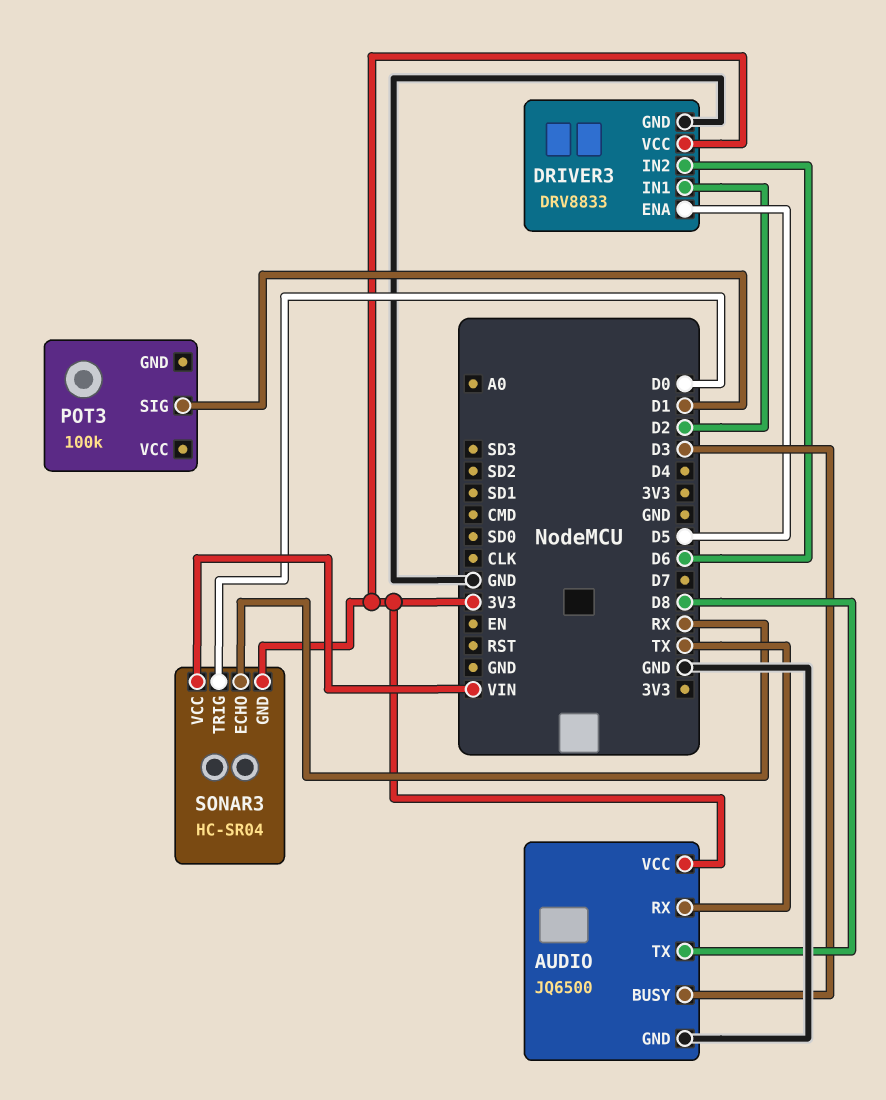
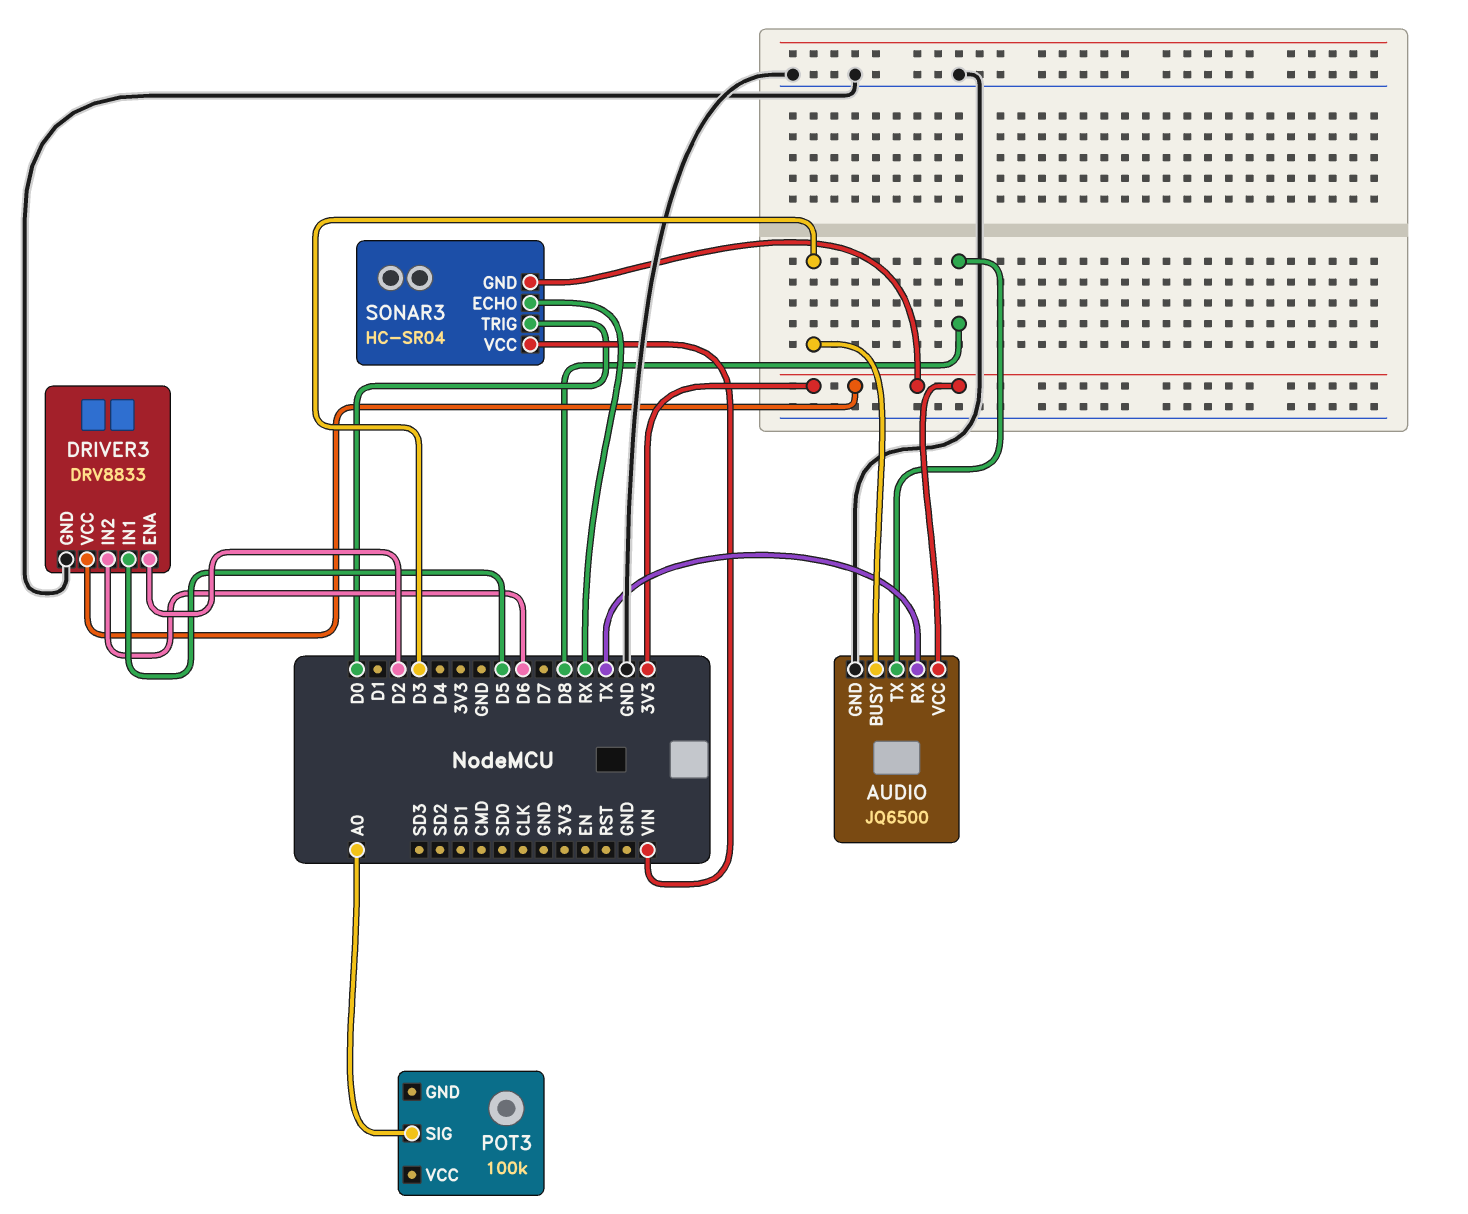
DRIVER3 pin ENA: D5 -> D2
DRIVER3 pin IN1: D2 -> D5
POT3 pin SIG: D1 -> A0

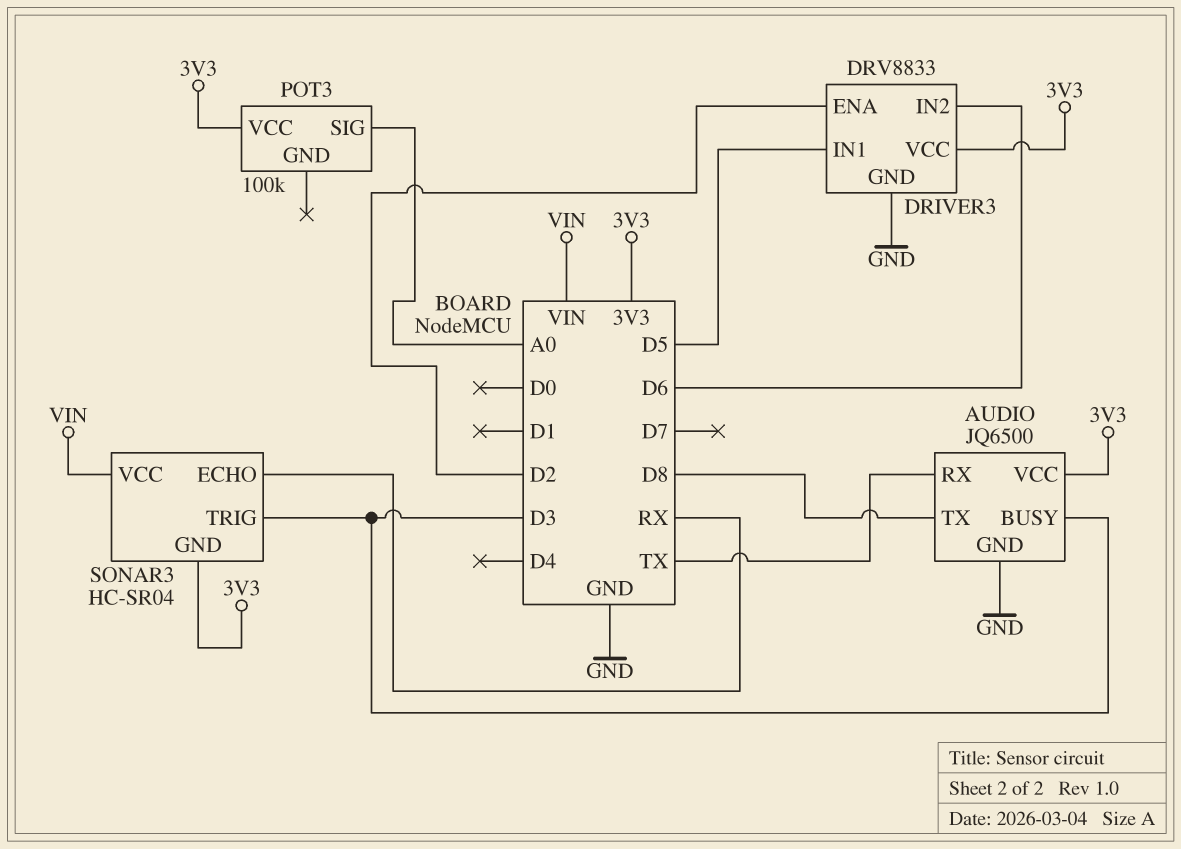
POT3 pin VCC: none -> 3V3
SONAR3 pin TRIG: D0 -> D3

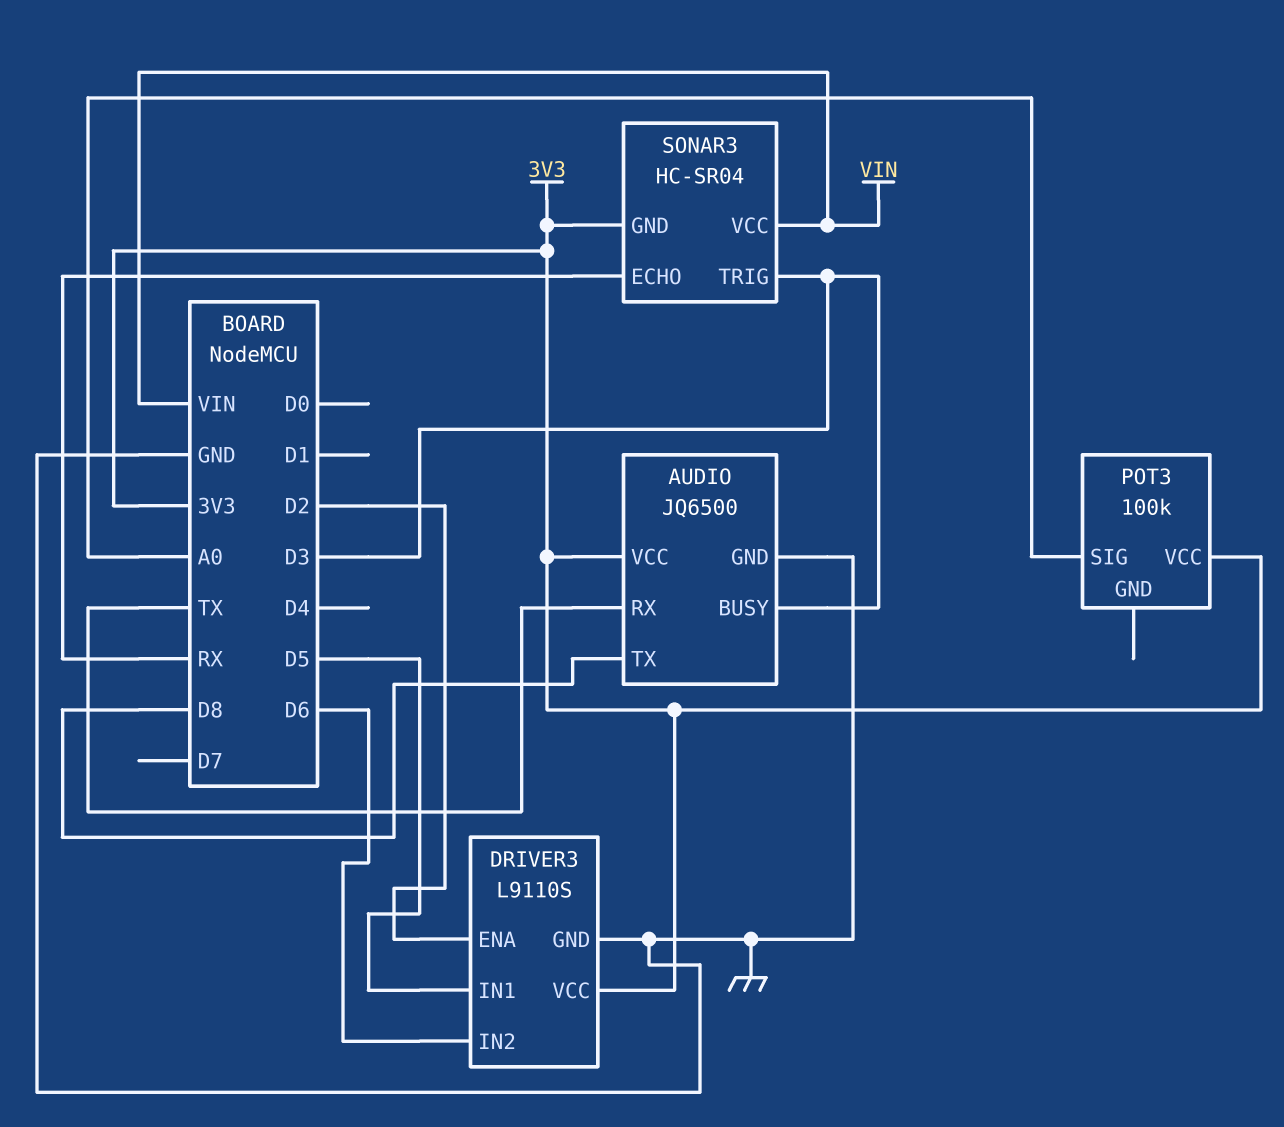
DRIVER3: DRV8833 -> L9110S

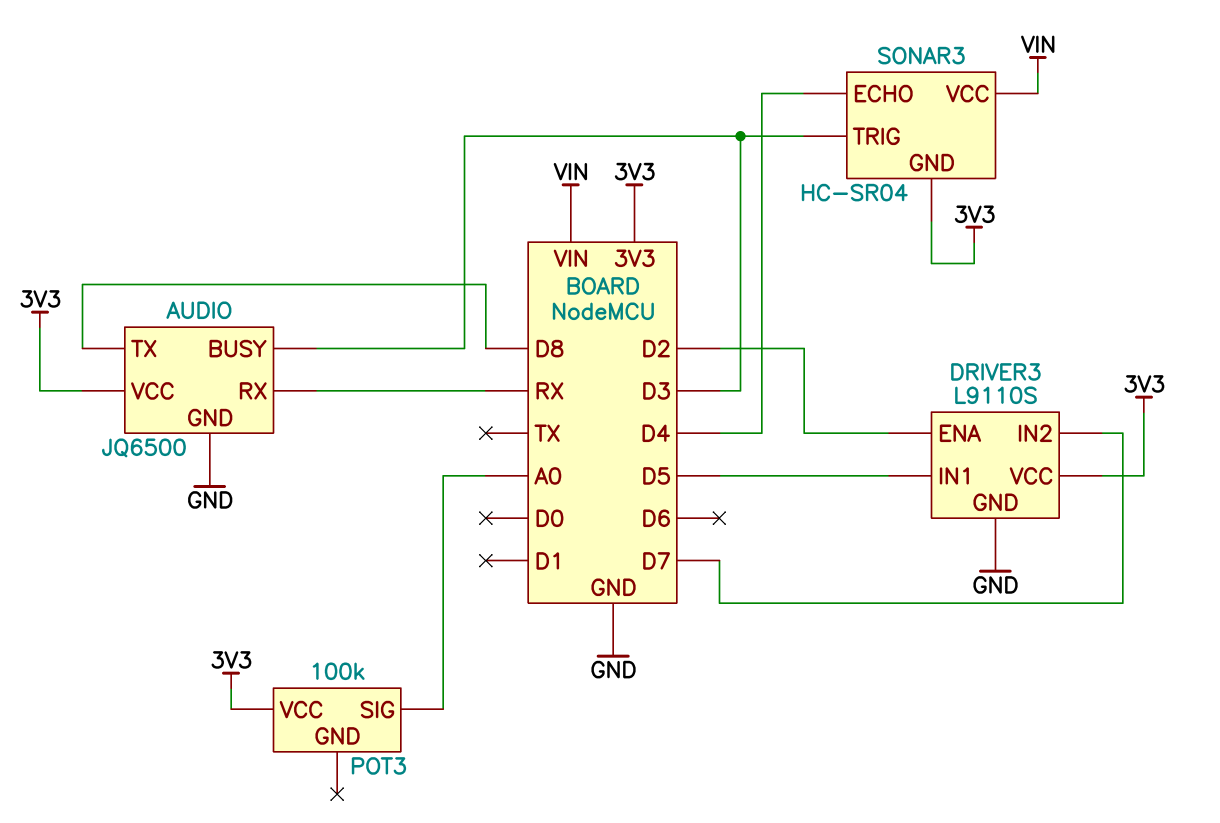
AUDIO pin RX: TX -> RX
DRIVER3 pin IN2: D6 -> D7
SONAR3 pin ECHO: RX -> D4

